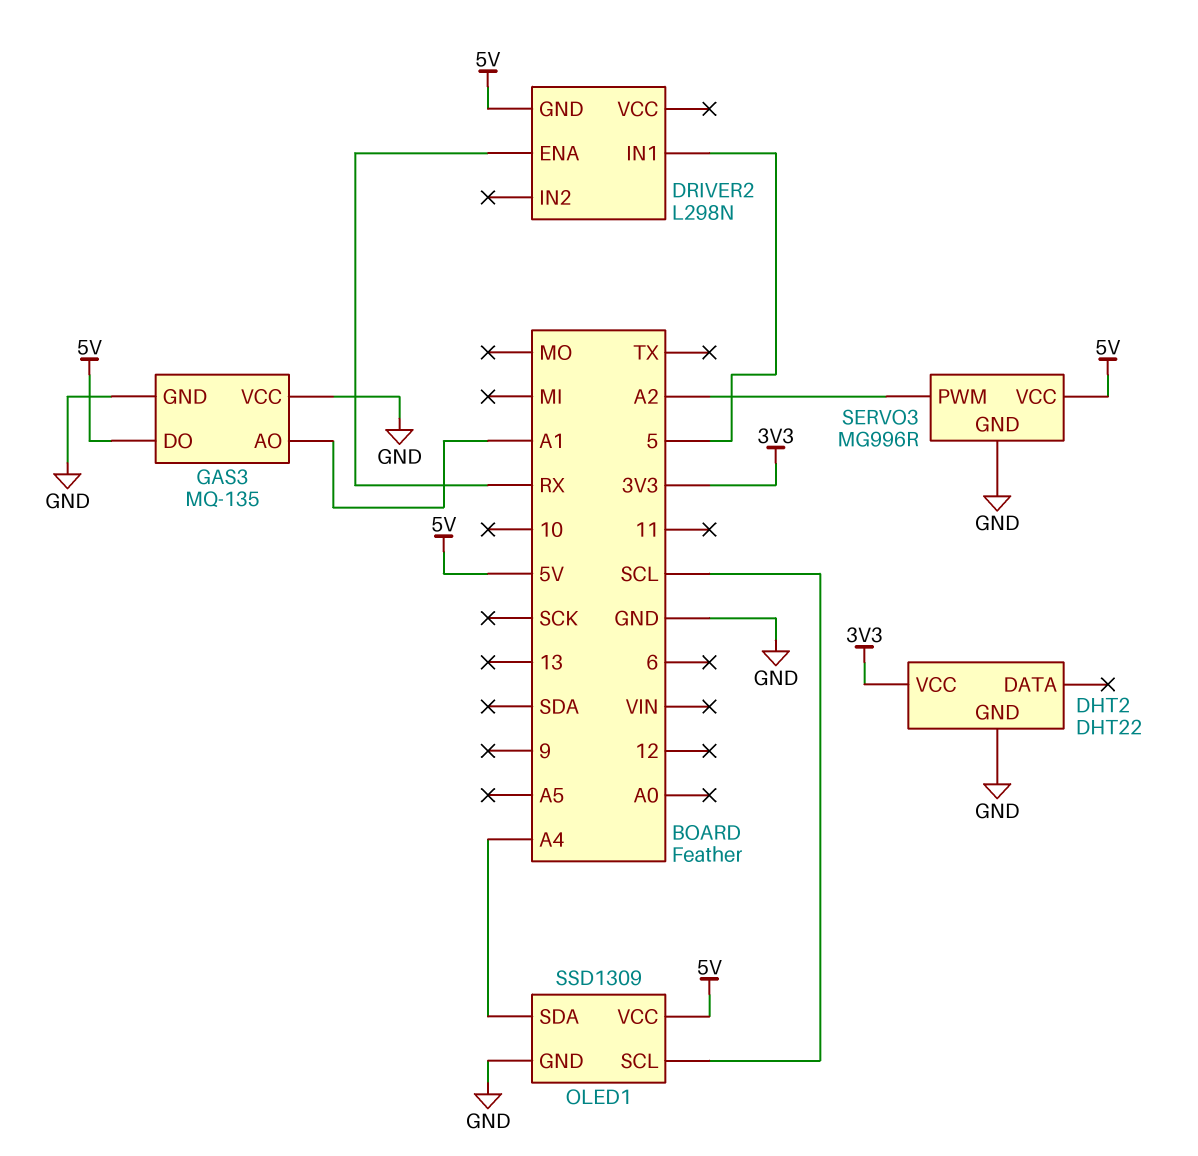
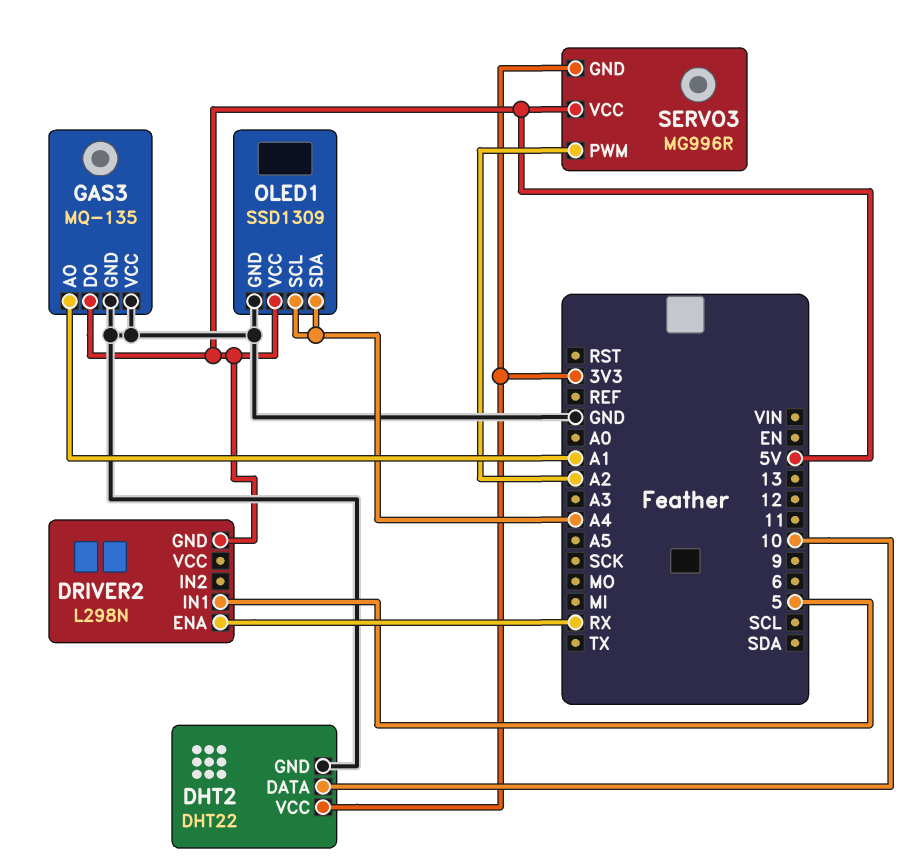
DHT2 pin DATA: none -> 10
OLED1 pin SCL: SCL -> A4
SERVO3 pin GND: GND -> 3V3

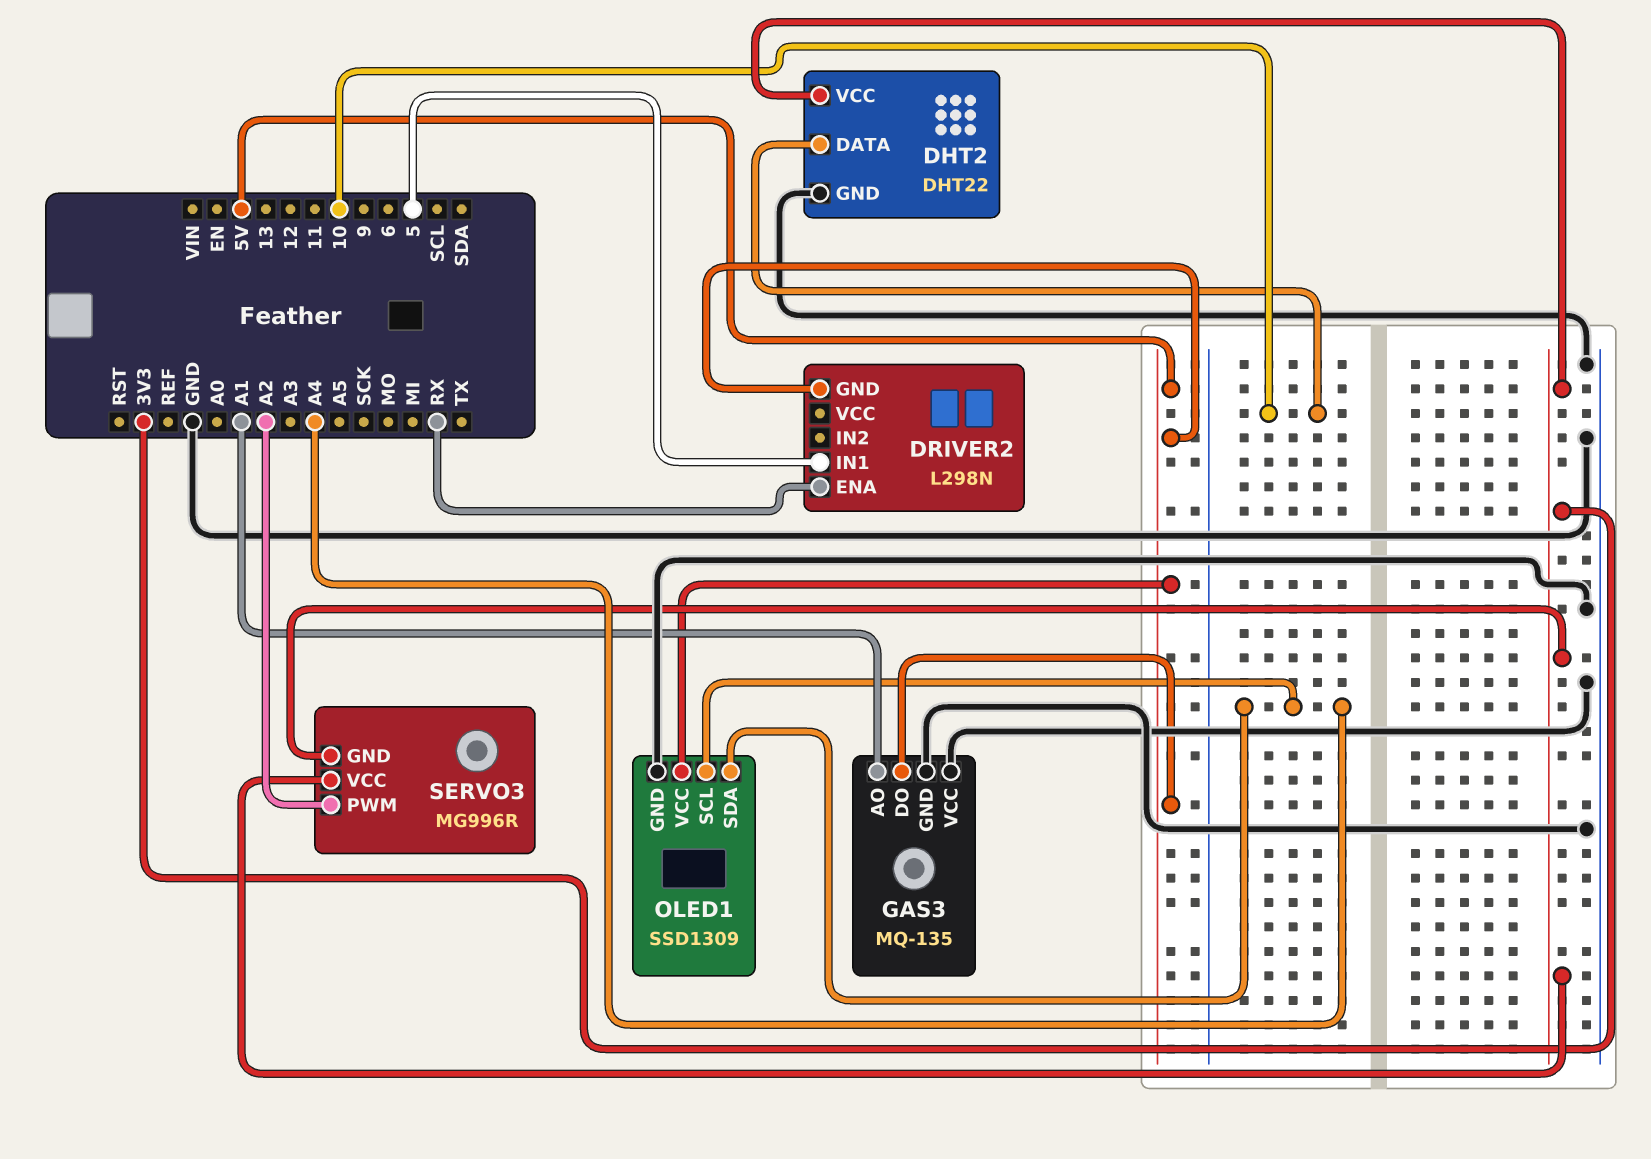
SERVO3 pin VCC: 5V -> 3V3

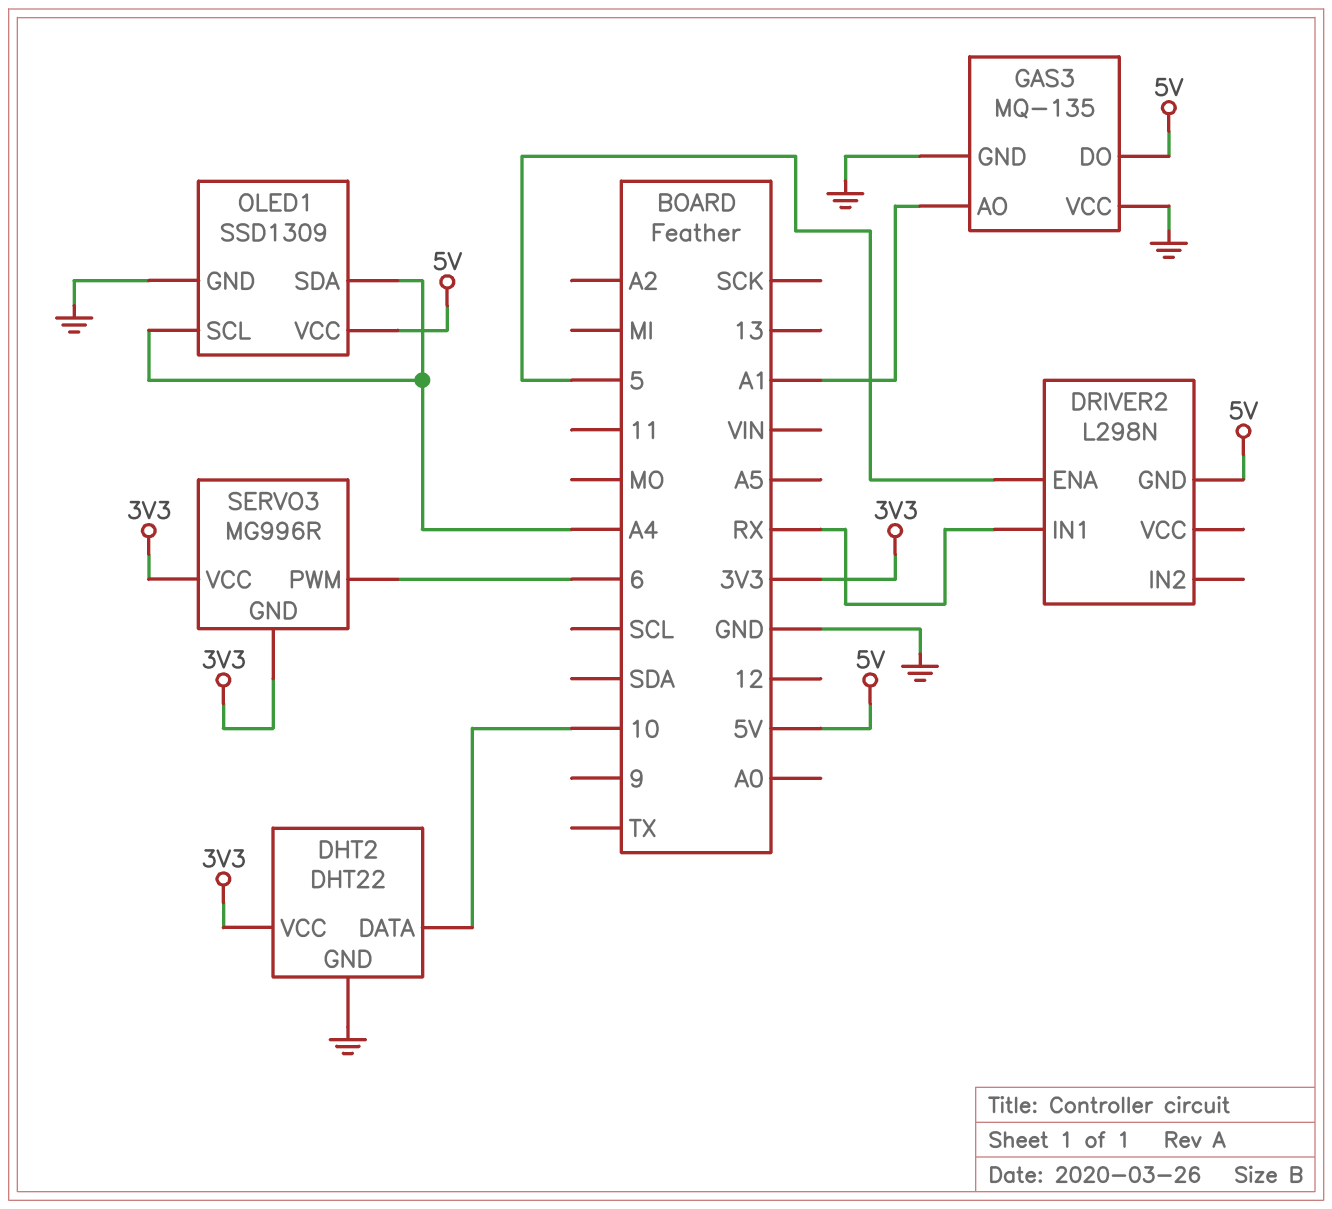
DRIVER2 pin ENA: RX -> 5
DRIVER2 pin IN1: 5 -> RX
SERVO3 pin PWM: A2 -> 6

